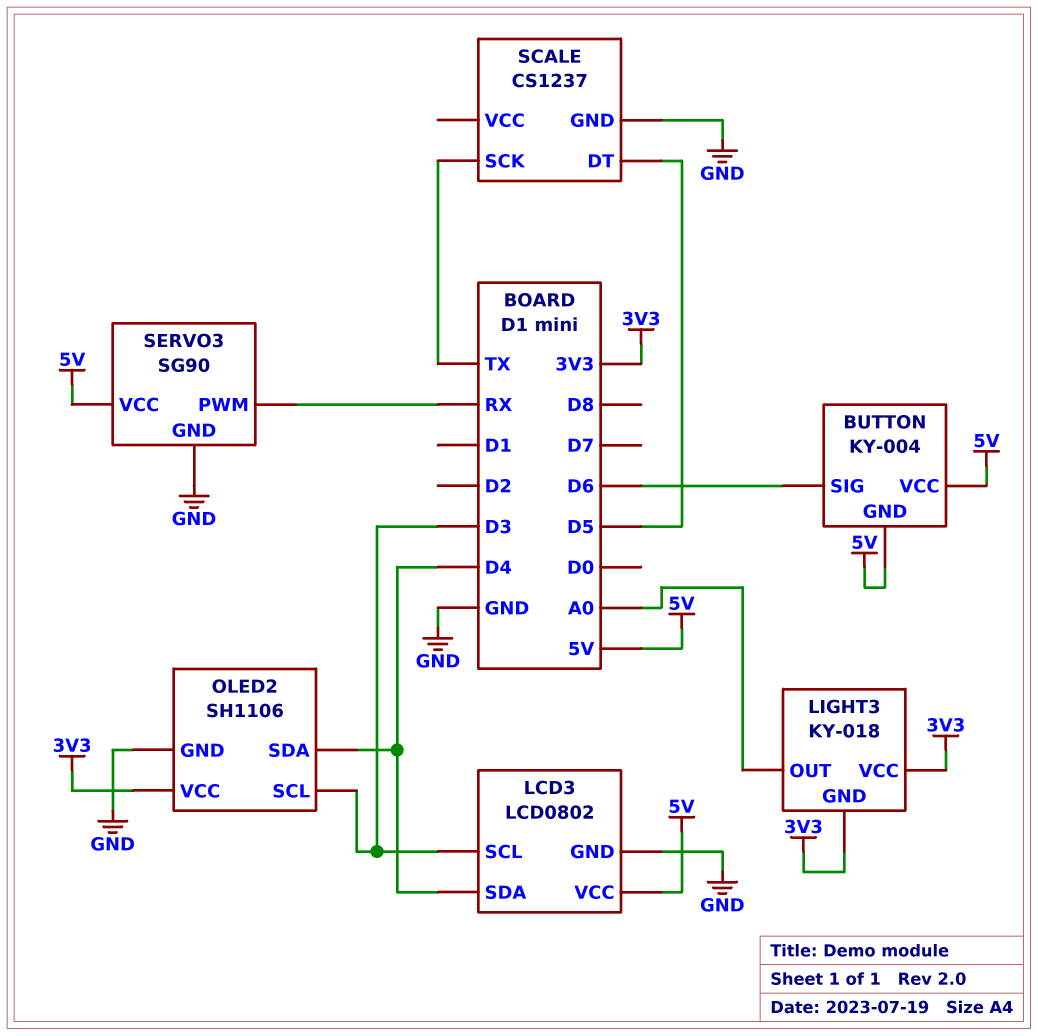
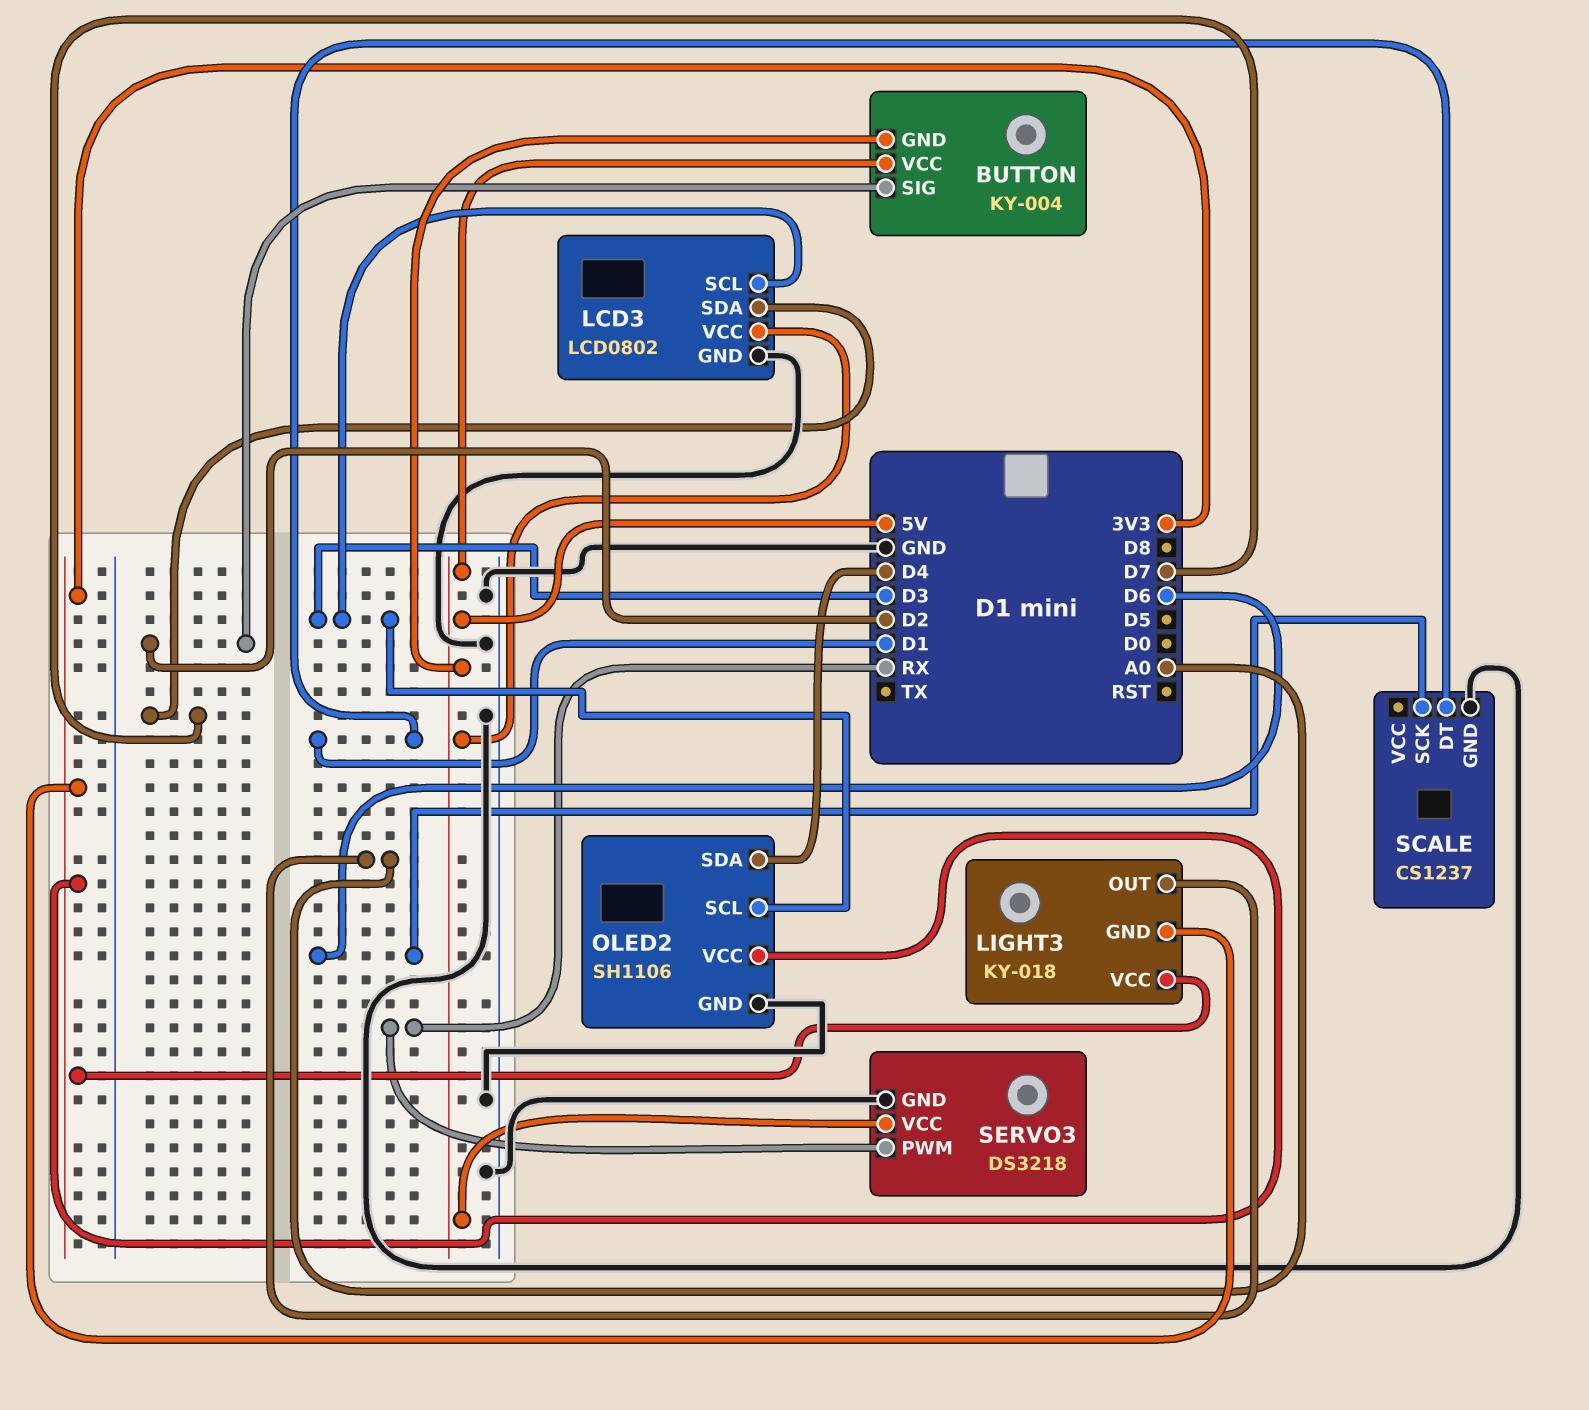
BUTTON pin SIG: D6 -> D2
LCD3 pin SDA: D4 -> D7
SCALE pin DT: D5 -> D1
SCALE pin SCK: TX -> D6
SERVO3: SG90 -> DS3218

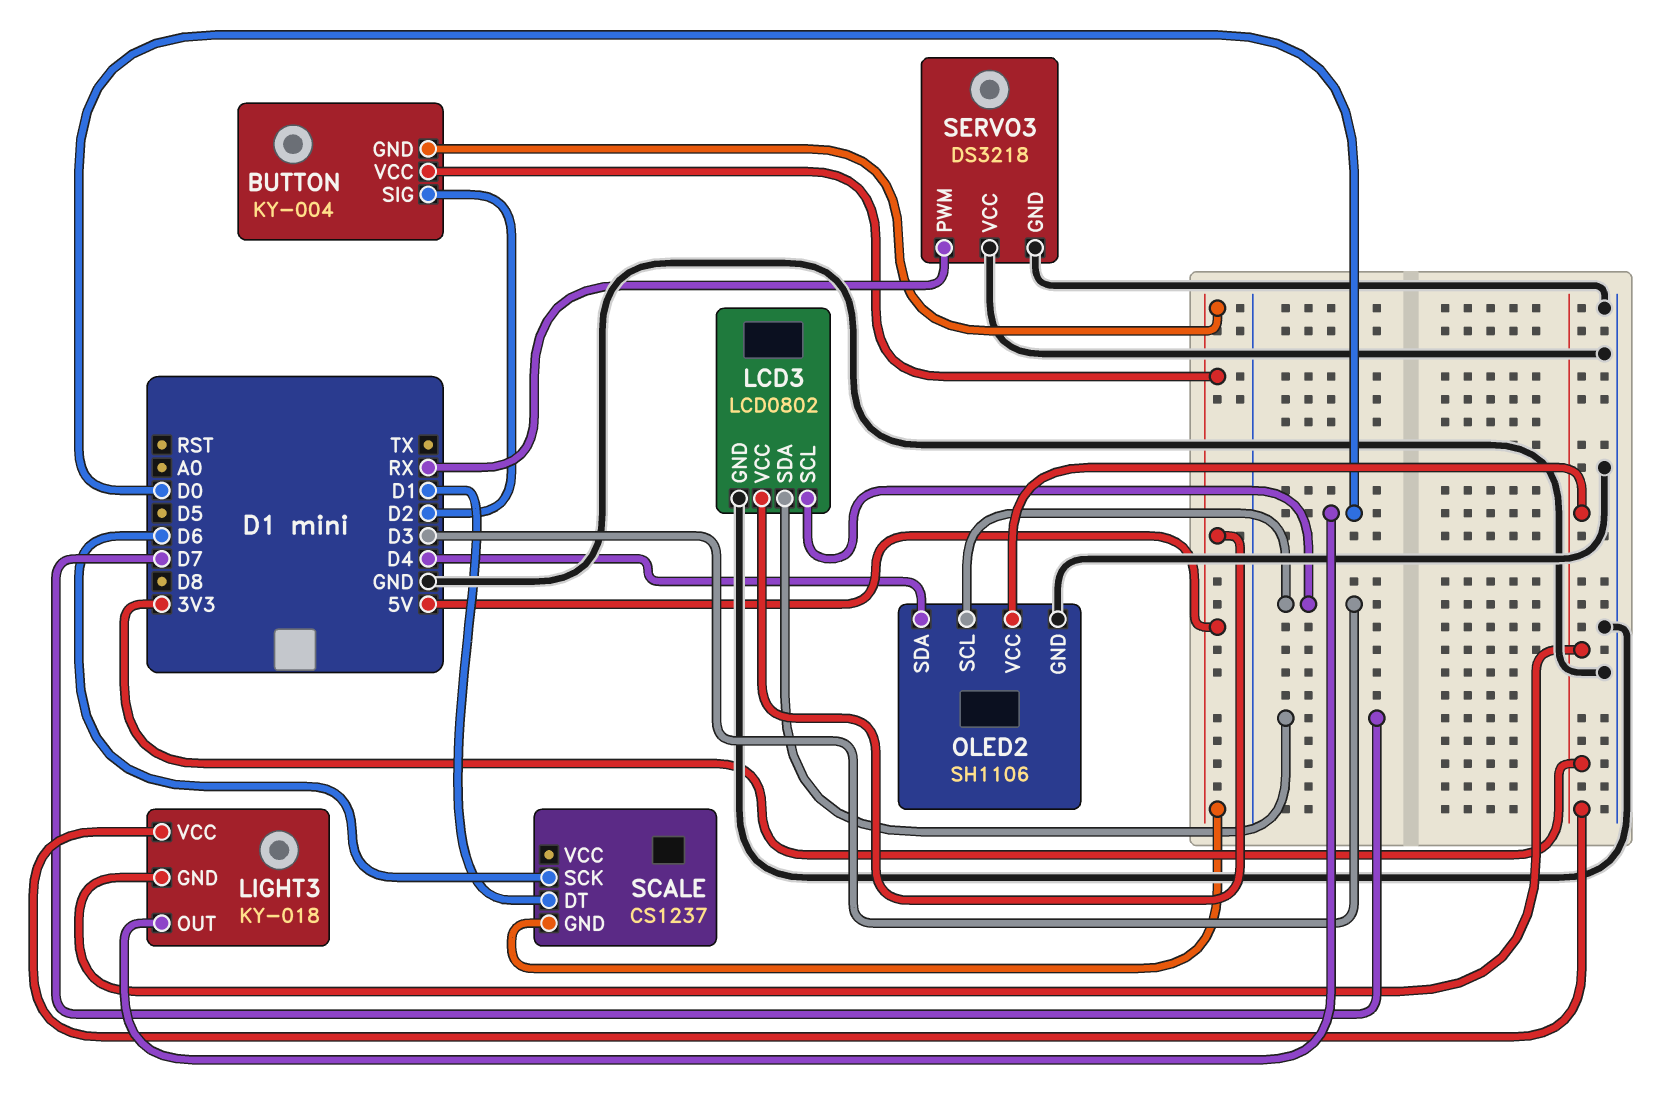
LIGHT3 pin OUT: A0 -> D0
SCALE pin GND: GND -> 5V
SERVO3 pin VCC: 5V -> GND

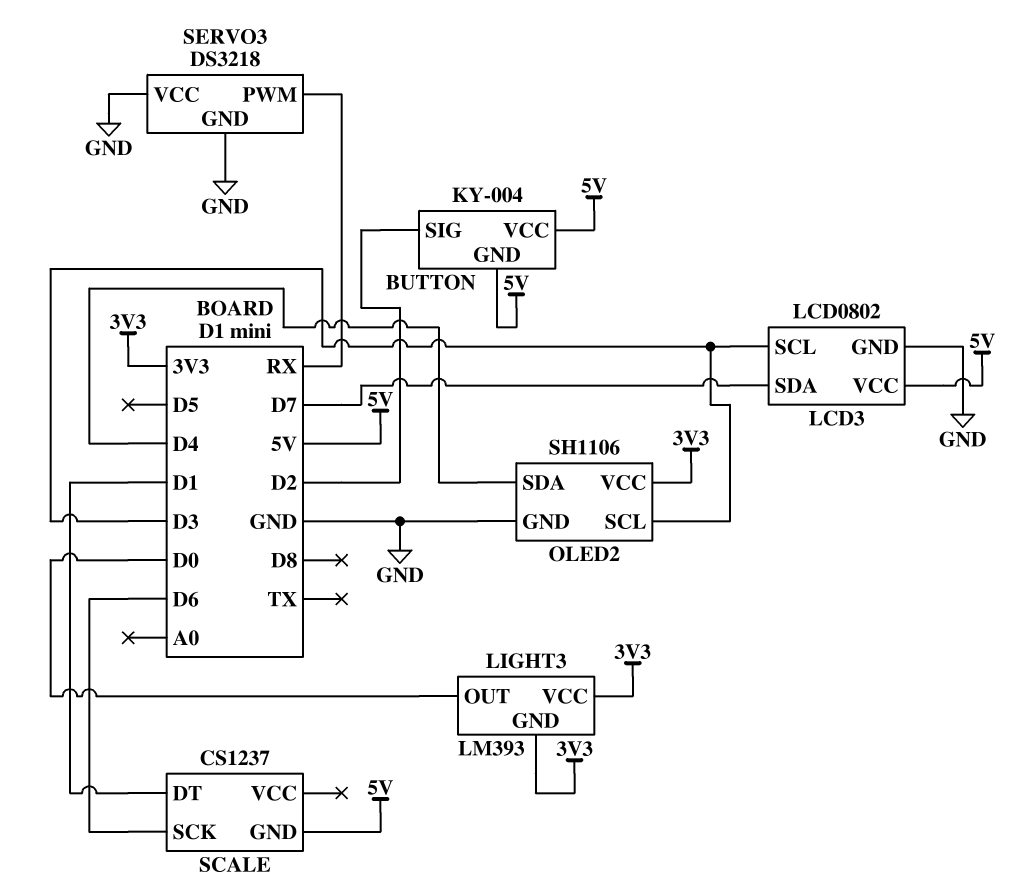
LIGHT3: KY-018 -> LM393

